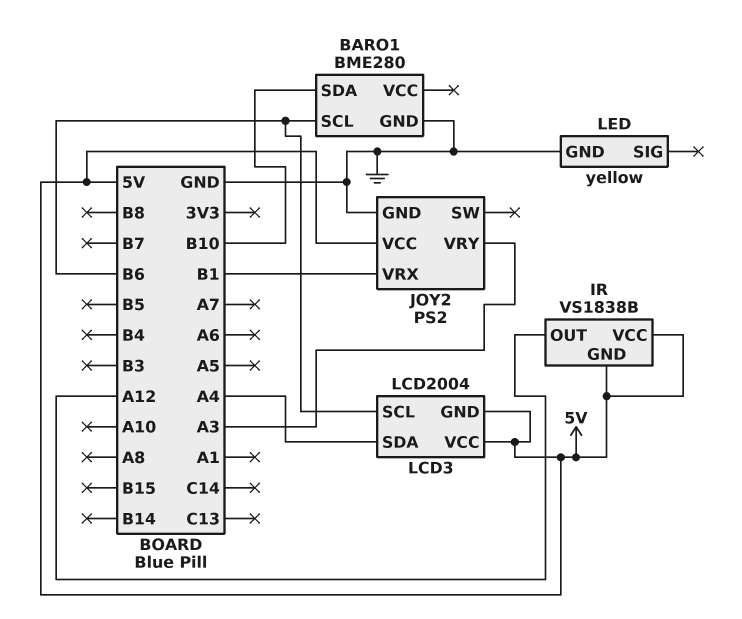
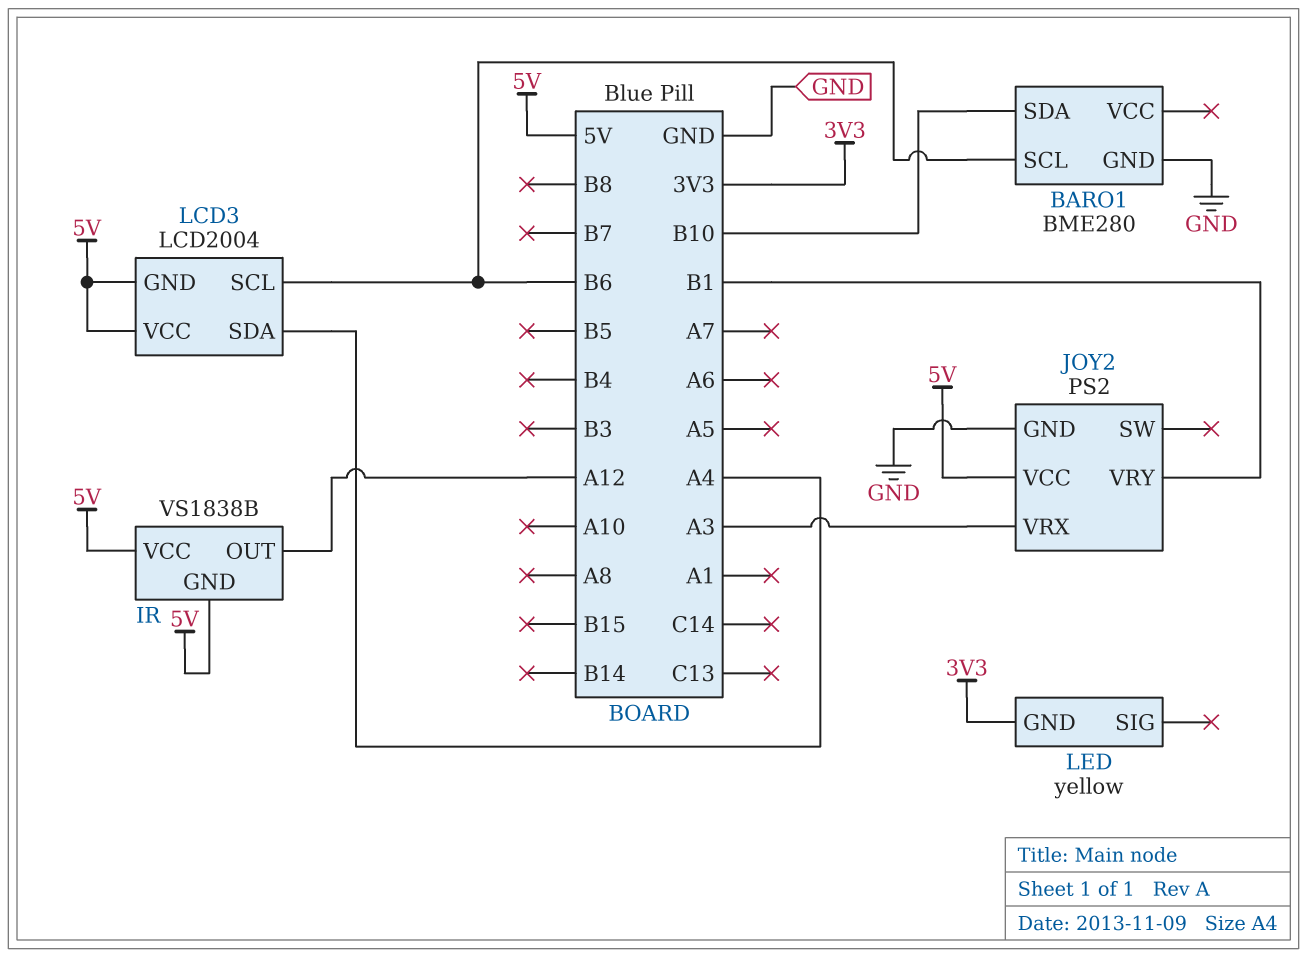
JOY2 pin VRX: B1 -> A3
JOY2 pin VRY: A3 -> B1
LED pin GND: GND -> 3V3

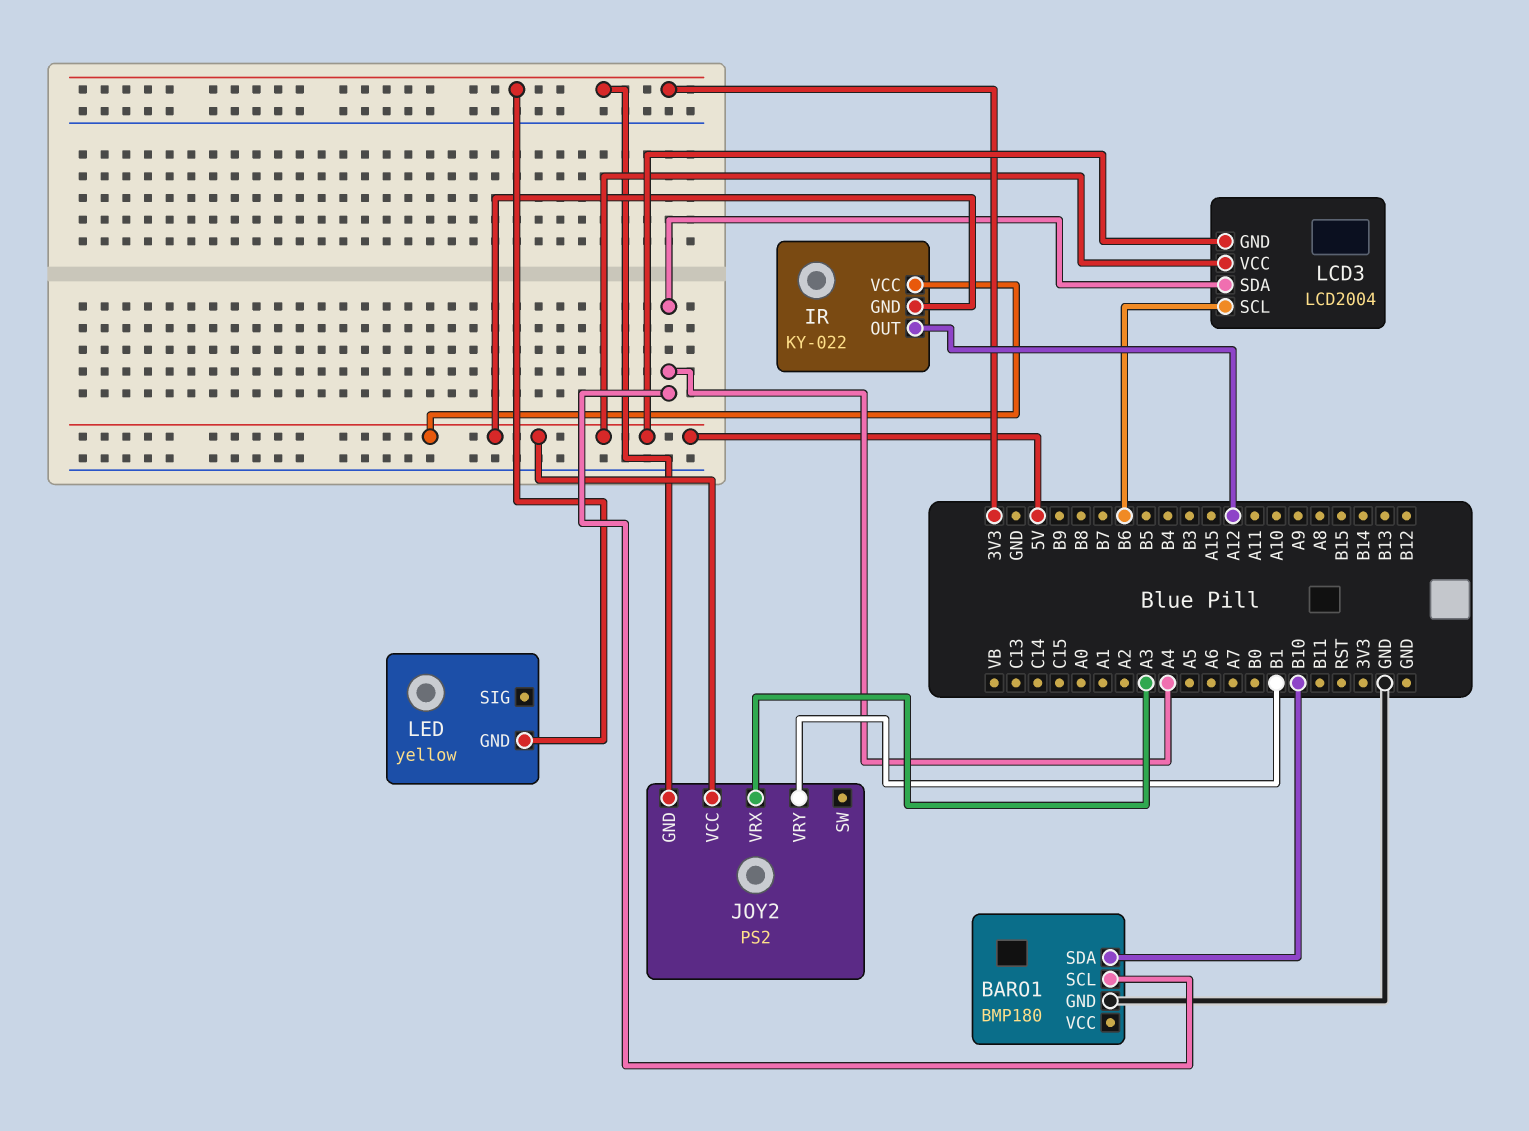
BARO1: BME280 -> BMP180
BARO1 pin SCL: B6 -> A4
IR: VS1838B -> KY-022
JOY2 pin GND: GND -> 3V3

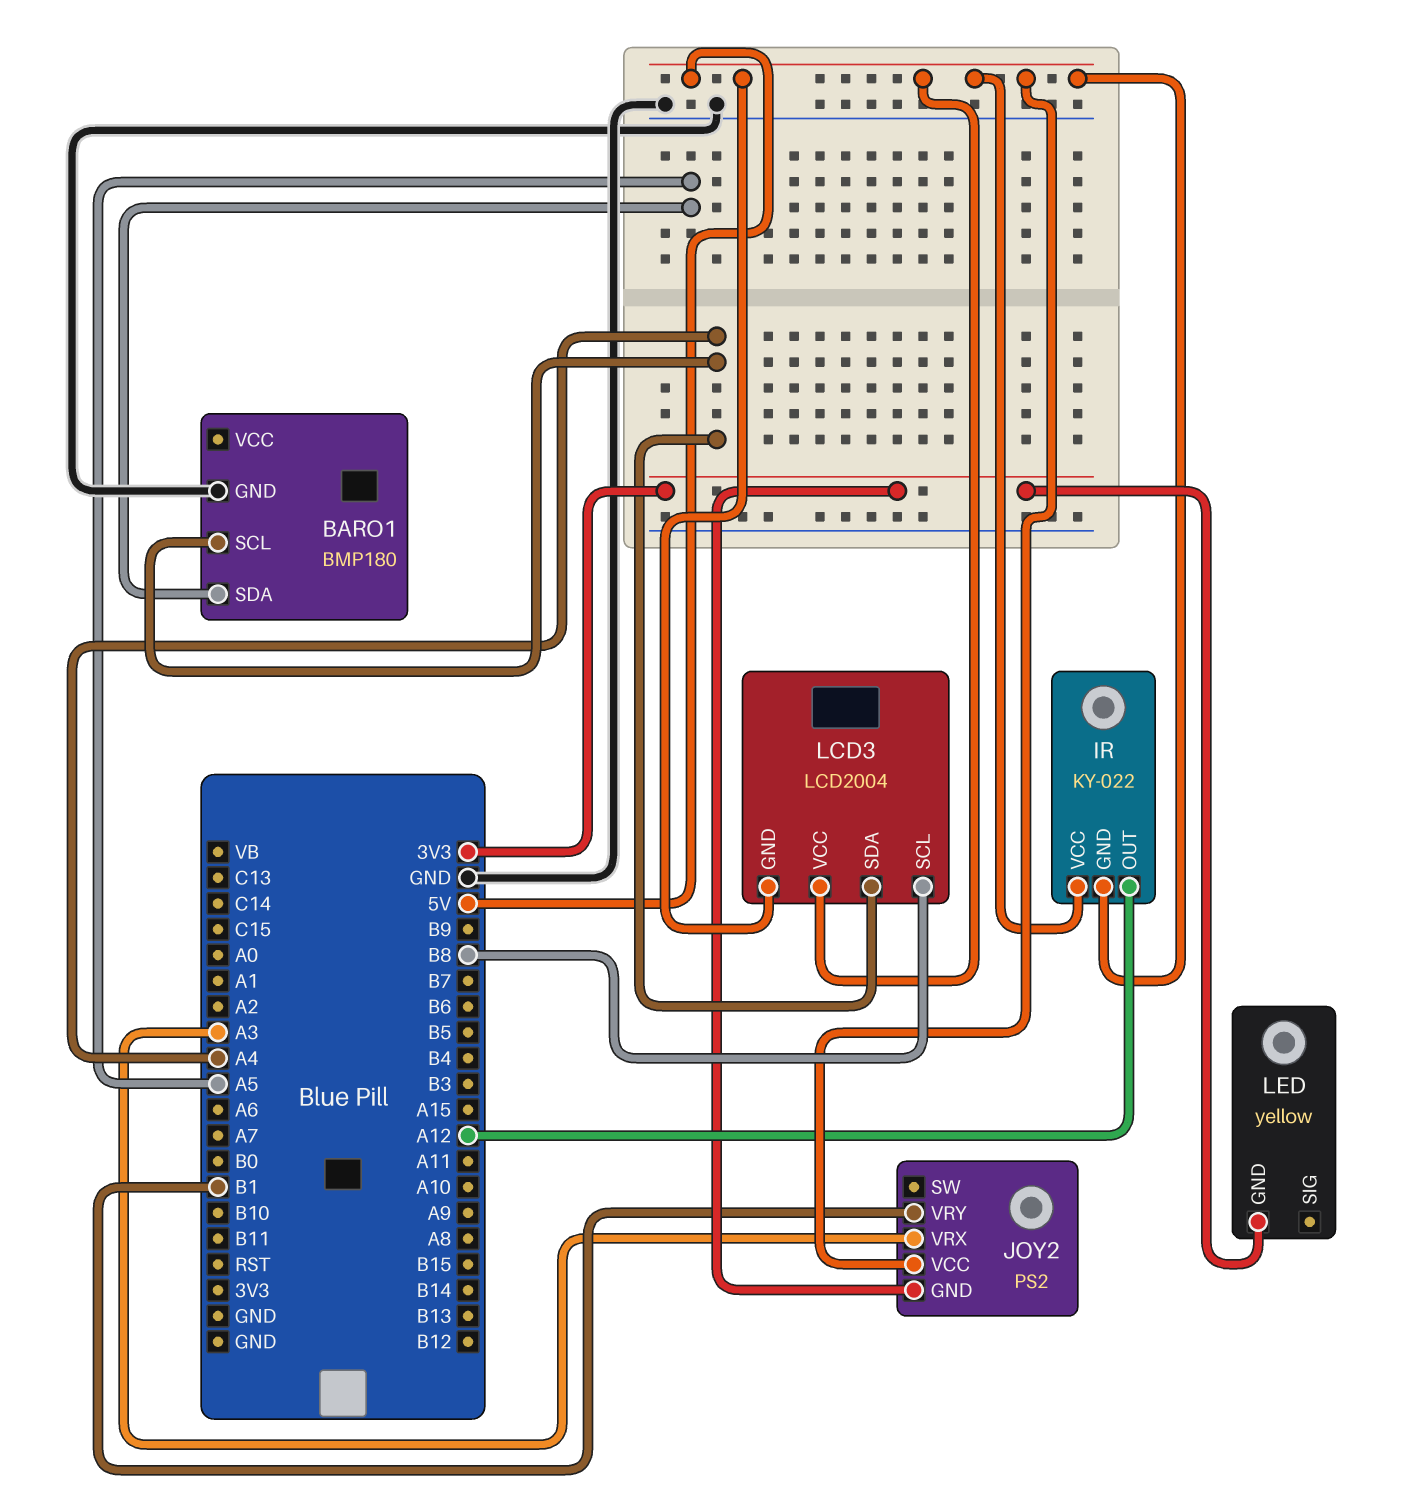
BARO1 pin SDA: B10 -> A5
LCD3 pin SCL: B6 -> B8

